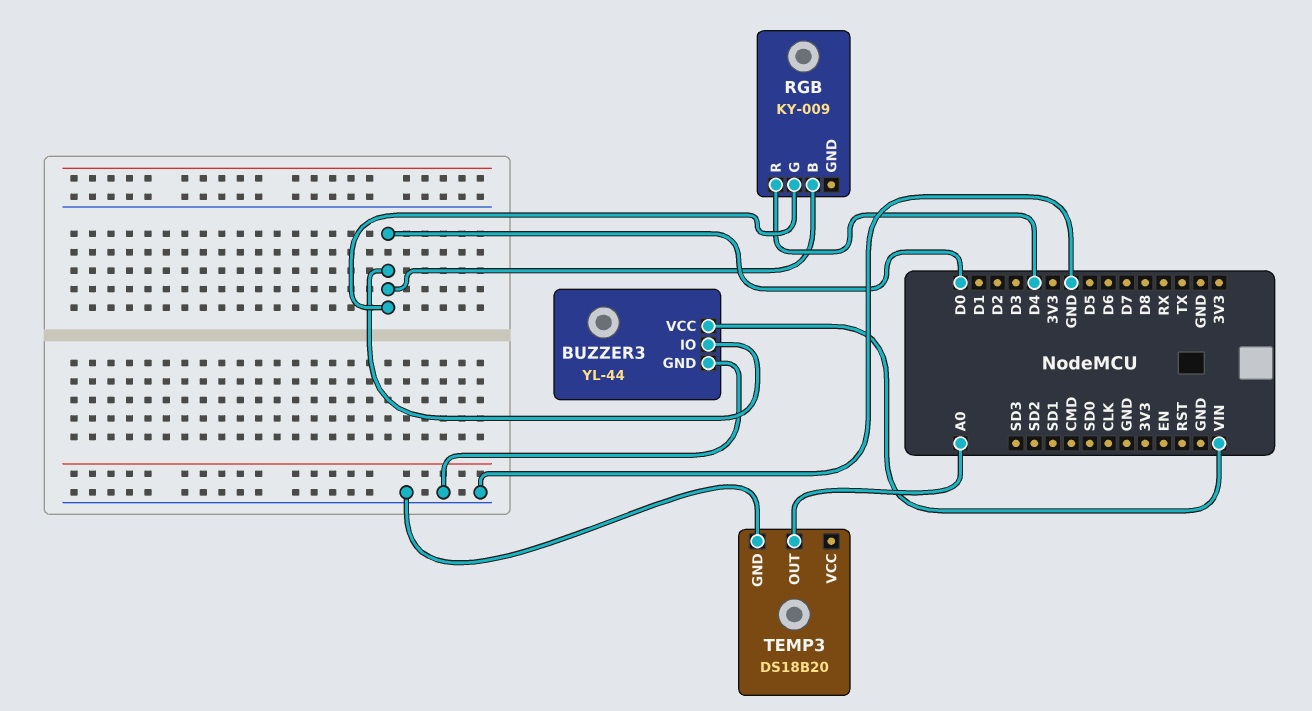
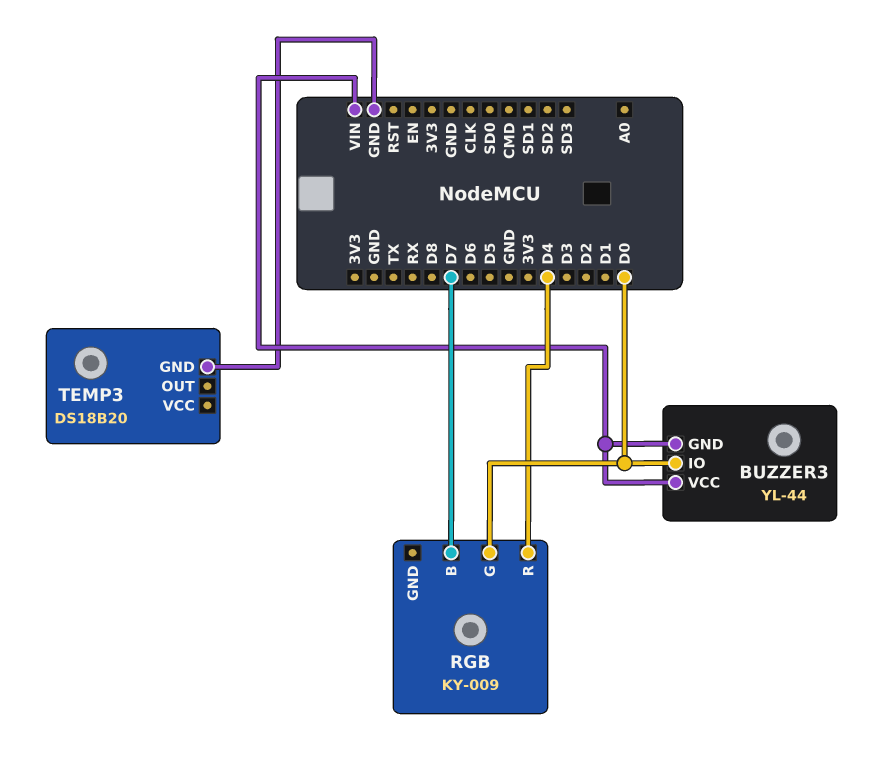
BUZZER3 pin GND: GND -> VIN
RGB pin B: D0 -> D7
TEMP3 pin OUT: A0 -> none

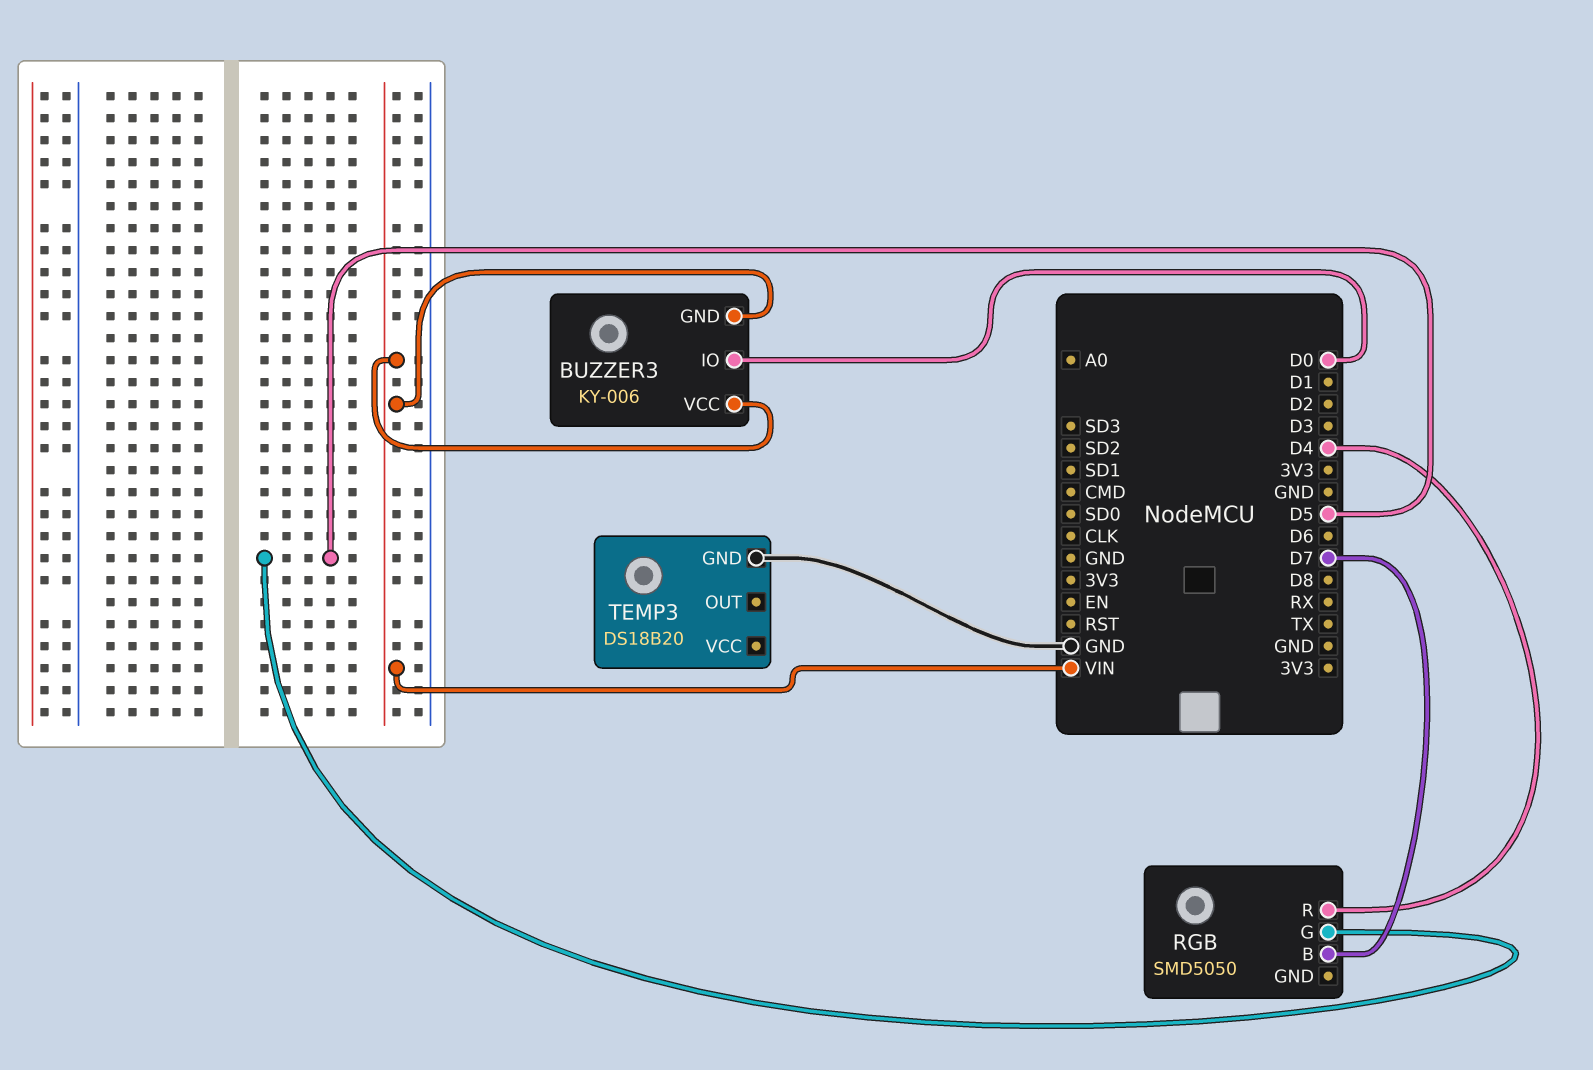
BUZZER3: YL-44 -> KY-006
RGB: KY-009 -> SMD5050
RGB pin G: D0 -> D5

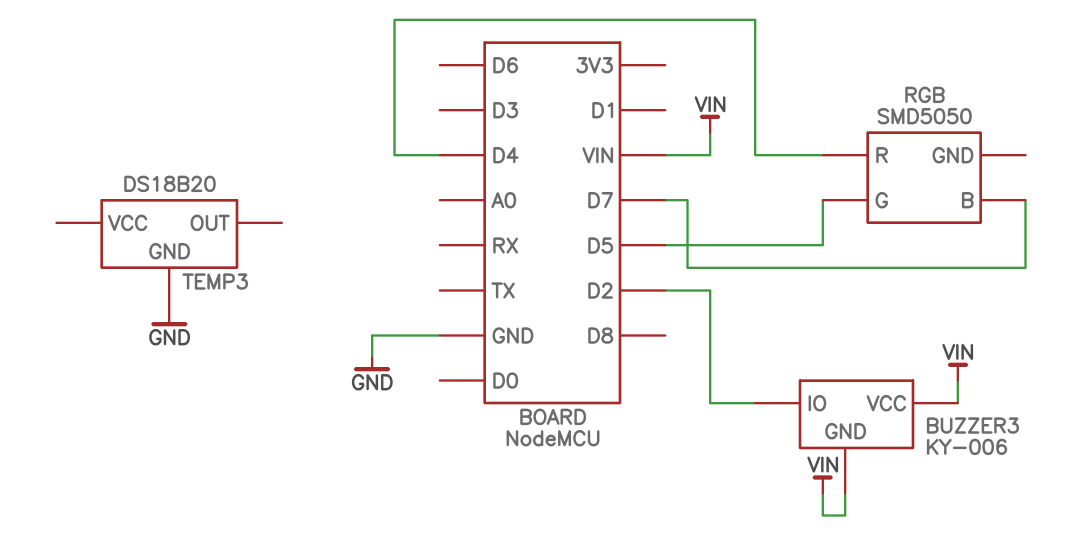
BUZZER3 pin IO: D0 -> D2

